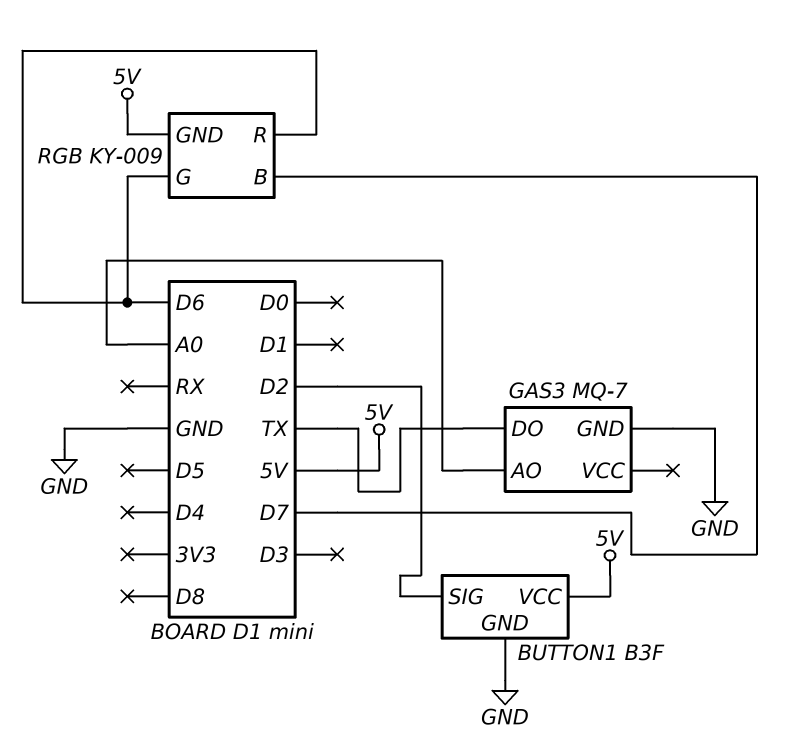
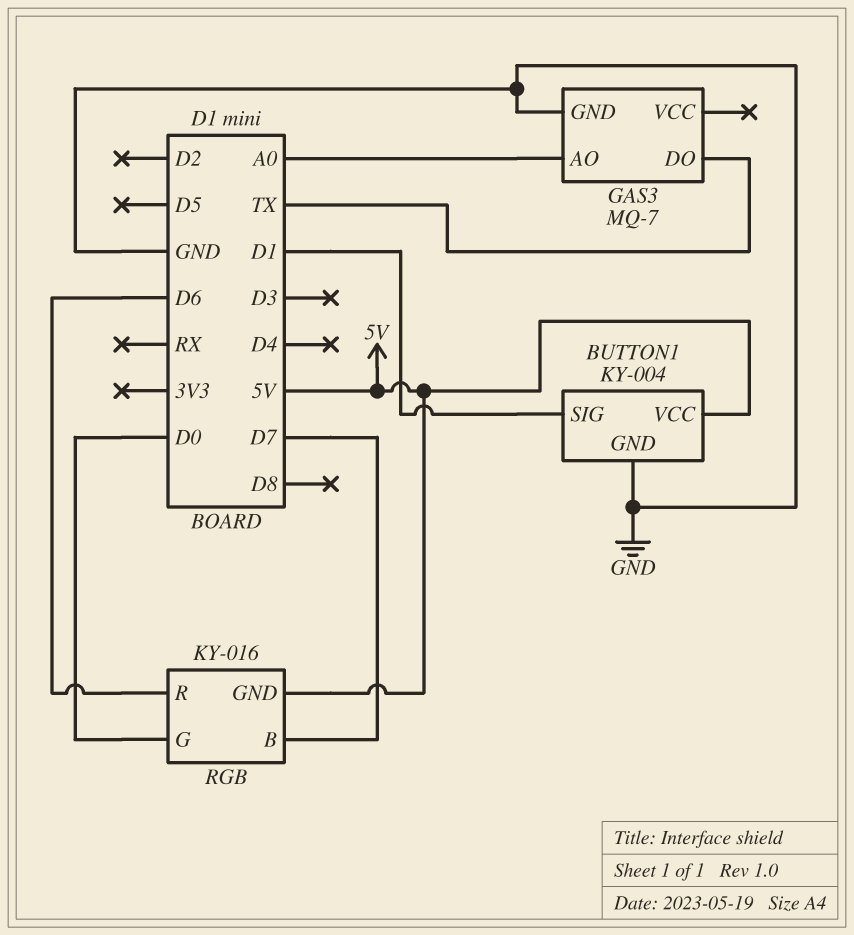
BUTTON1: B3F -> KY-004
BUTTON1 pin SIG: D2 -> D1
RGB: KY-009 -> KY-016
RGB pin G: D6 -> D0

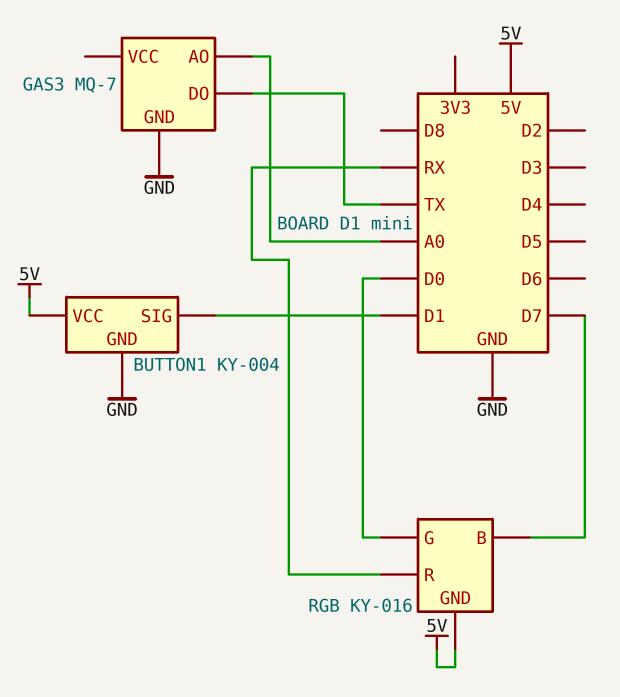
RGB pin R: D6 -> RX

